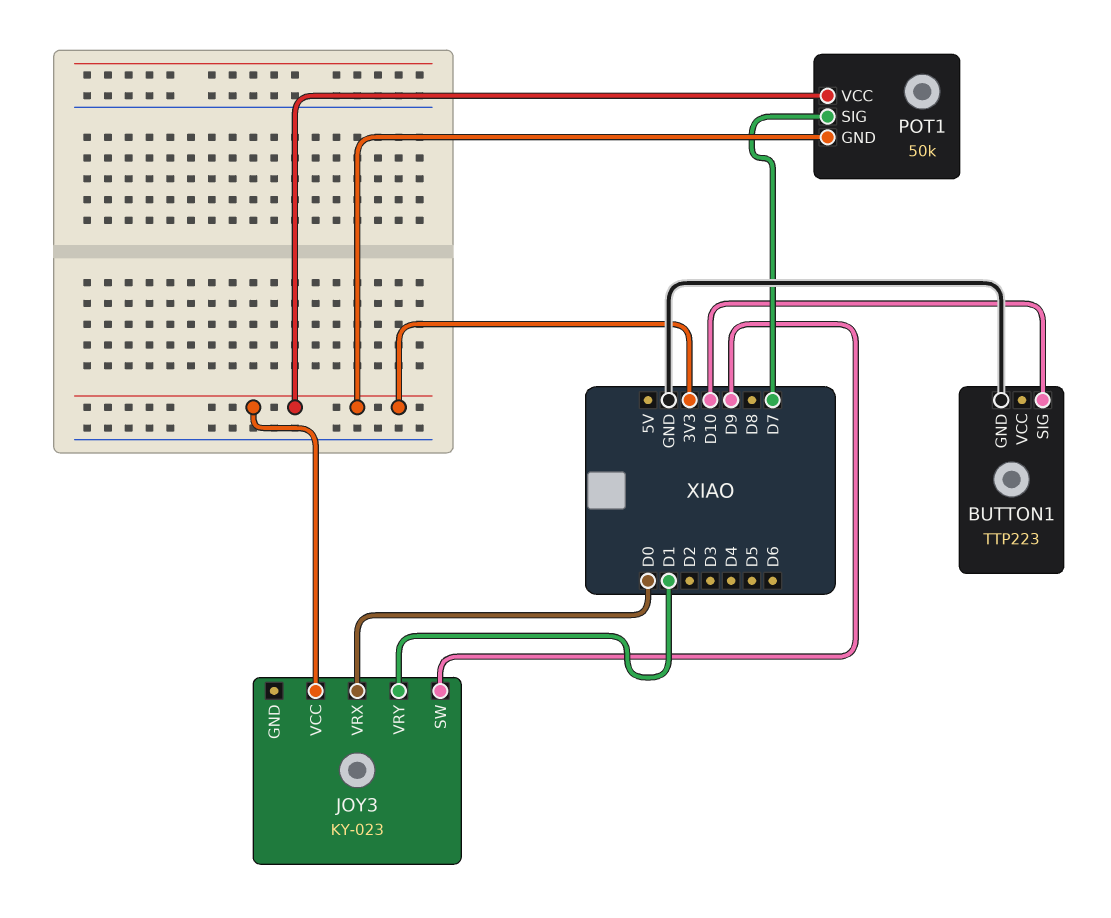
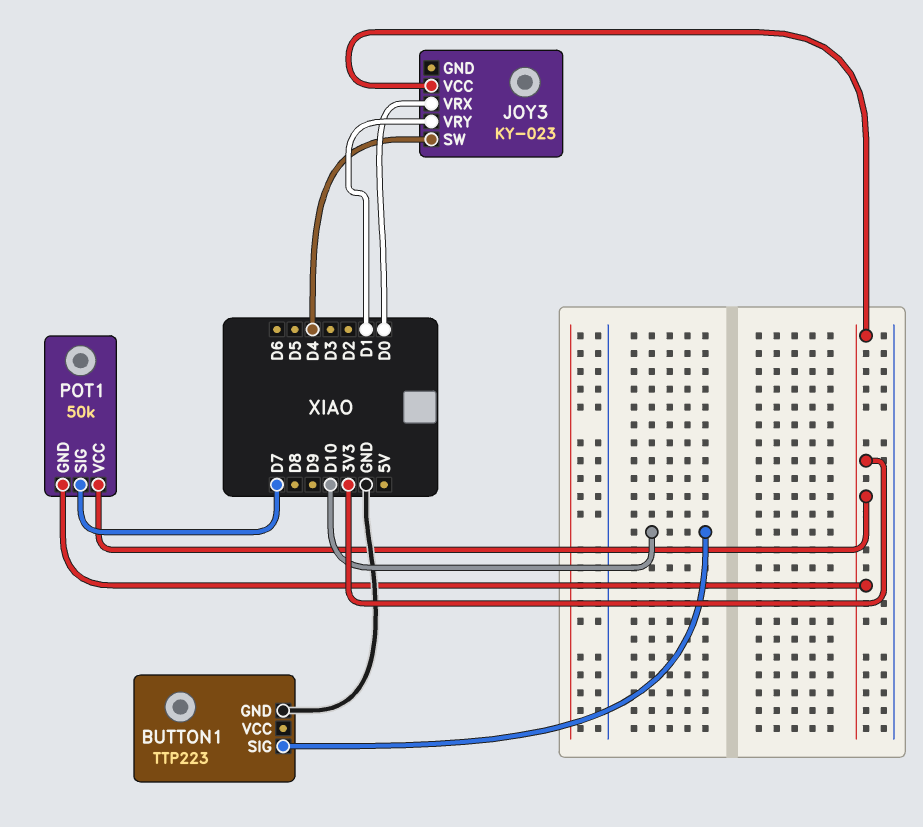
JOY3 pin SW: D9 -> D4

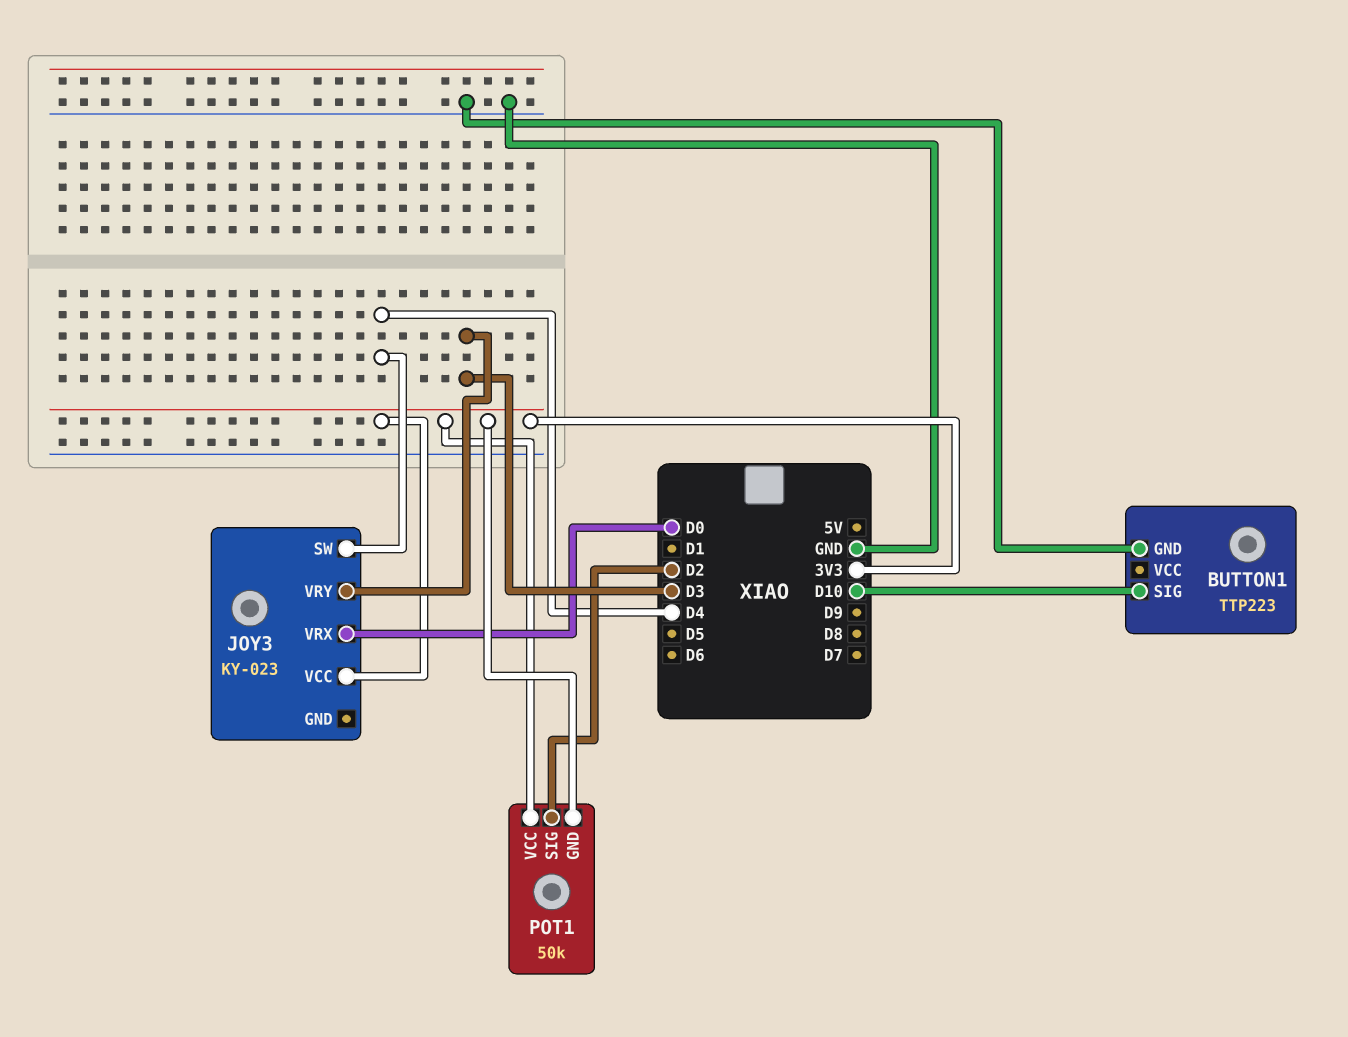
JOY3 pin VRY: D1 -> D3
POT1 pin SIG: D7 -> D2

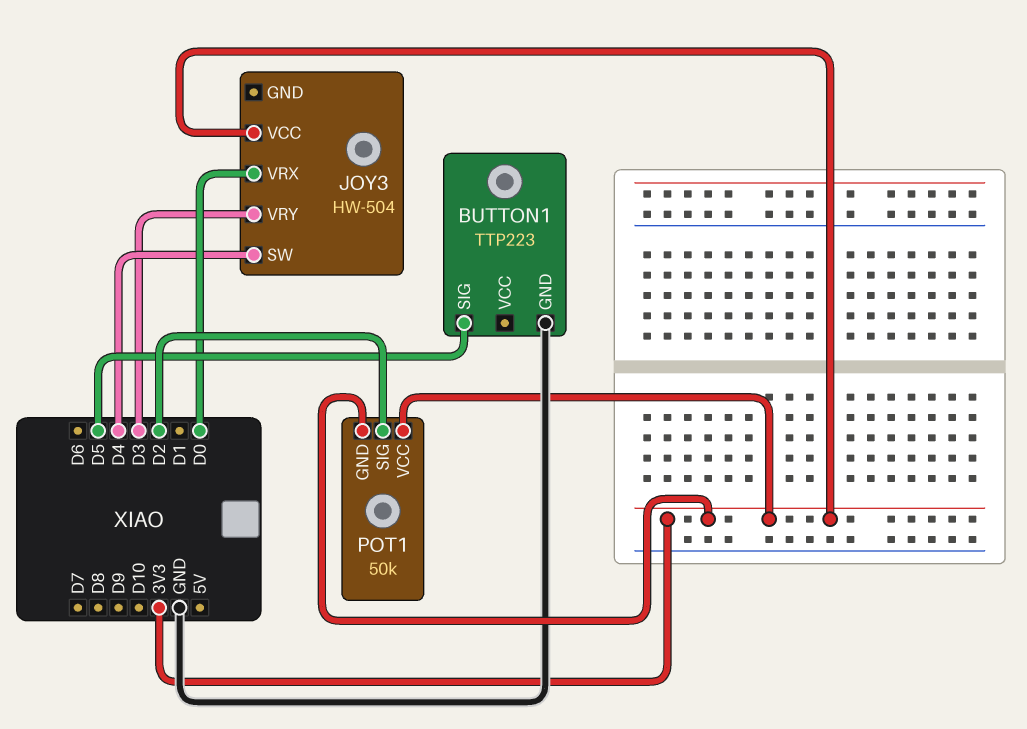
BUTTON1 pin SIG: D10 -> D5
JOY3: KY-023 -> HW-504

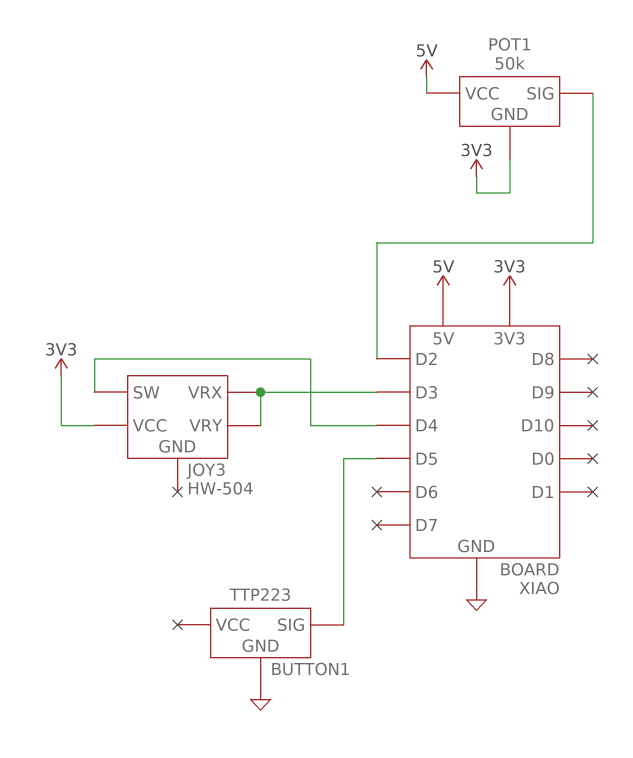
JOY3 pin VRX: D0 -> D3
POT1 pin VCC: 3V3 -> 5V

